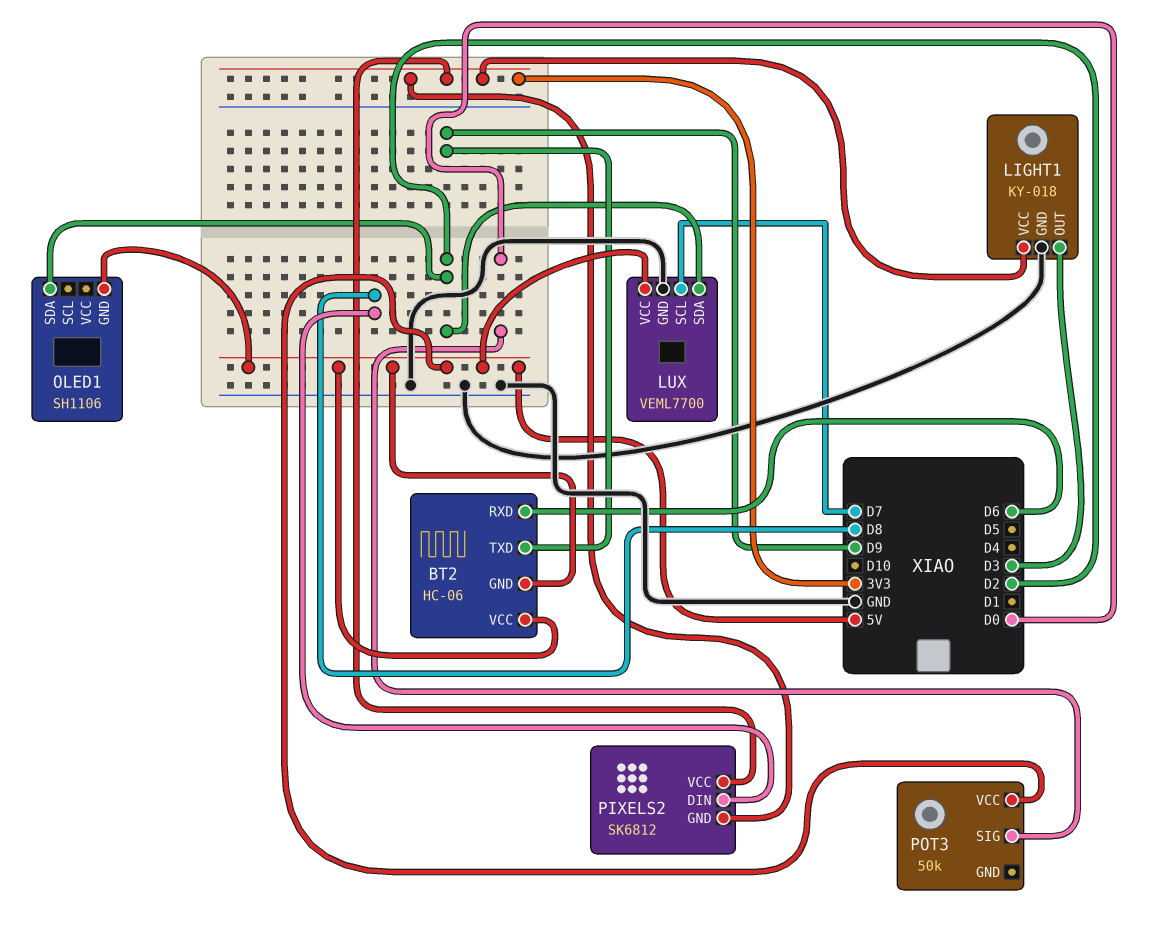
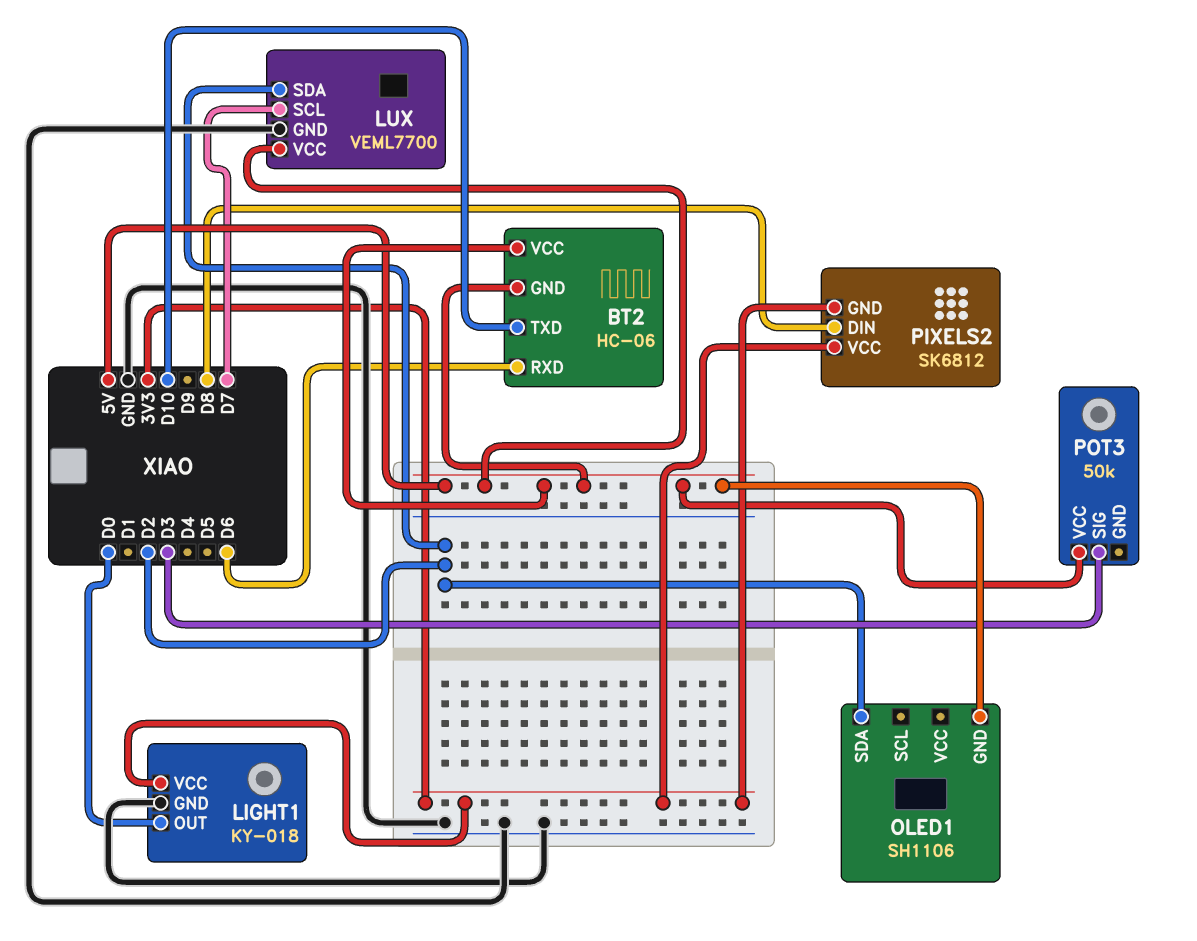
BT2 pin TXD: D9 -> D10
LIGHT1 pin OUT: D3 -> D0
POT3 pin SIG: D0 -> D3

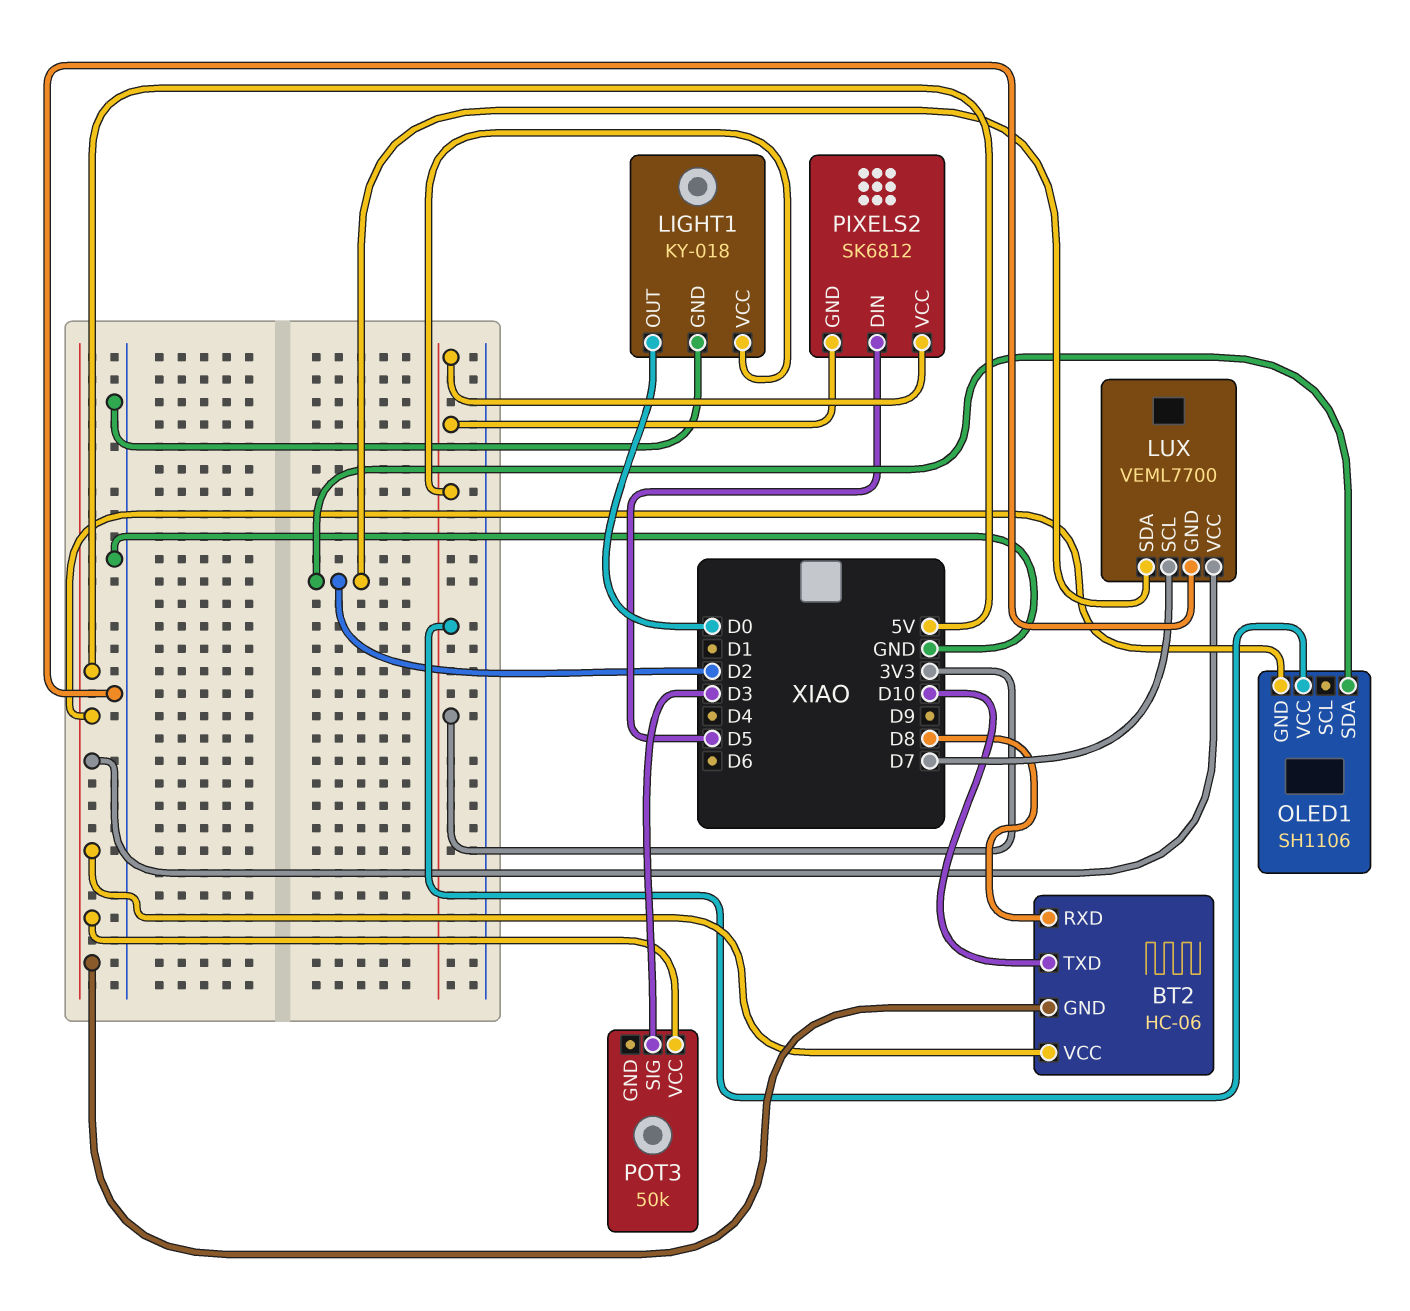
BT2 pin RXD: D6 -> D8
OLED1 pin VCC: none -> 3V3
PIXELS2 pin DIN: D8 -> D5

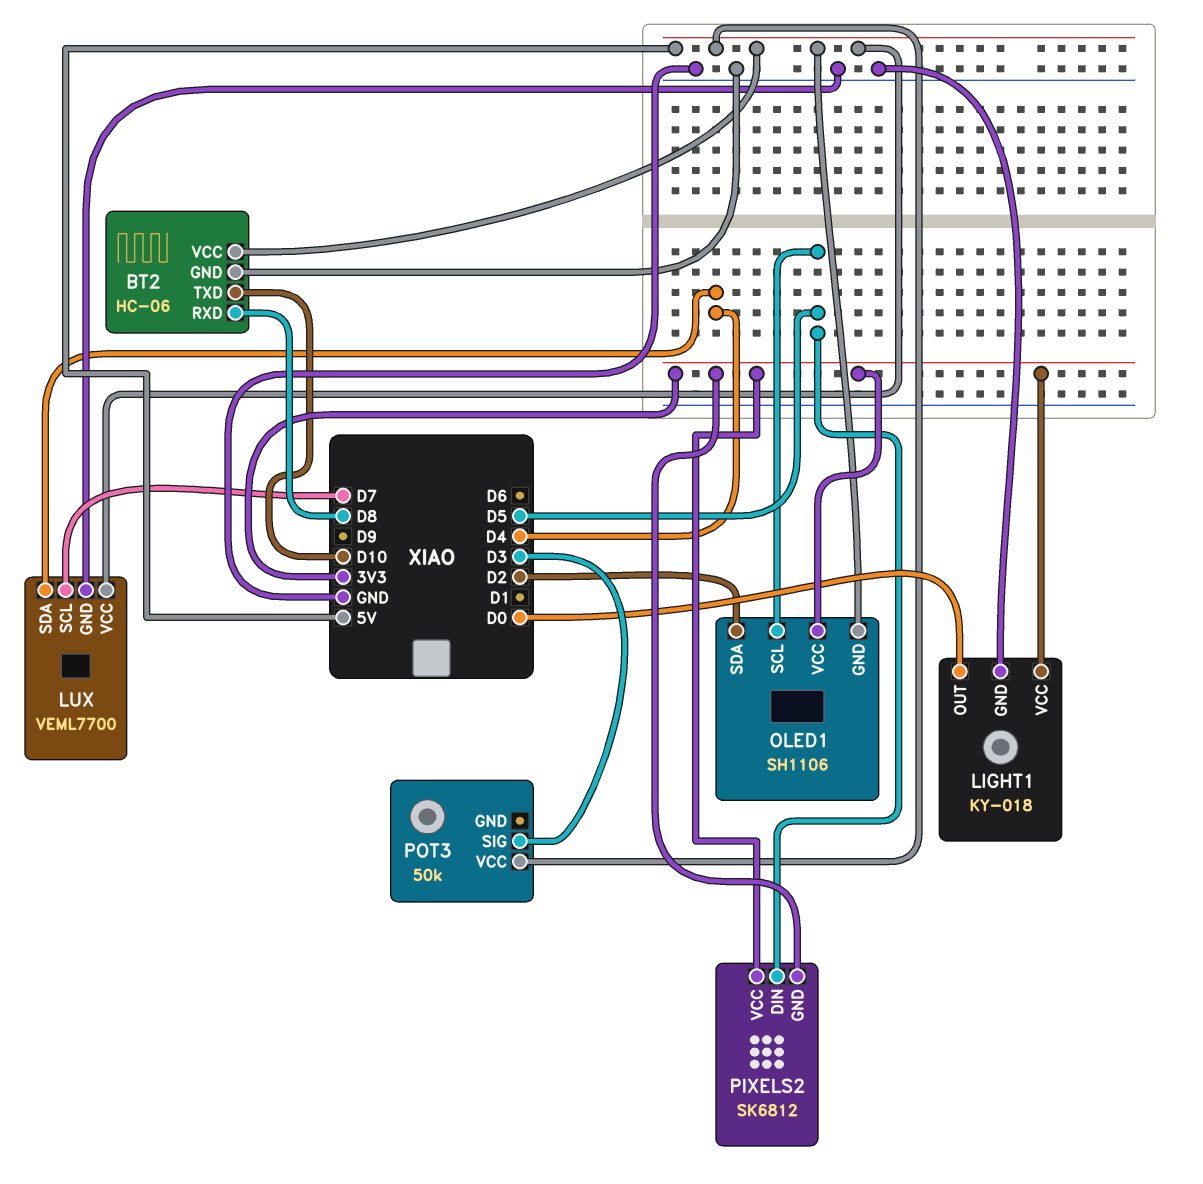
BT2 pin GND: 5V -> GND
LUX pin SDA: D2 -> D4
OLED1 pin SCL: none -> D5

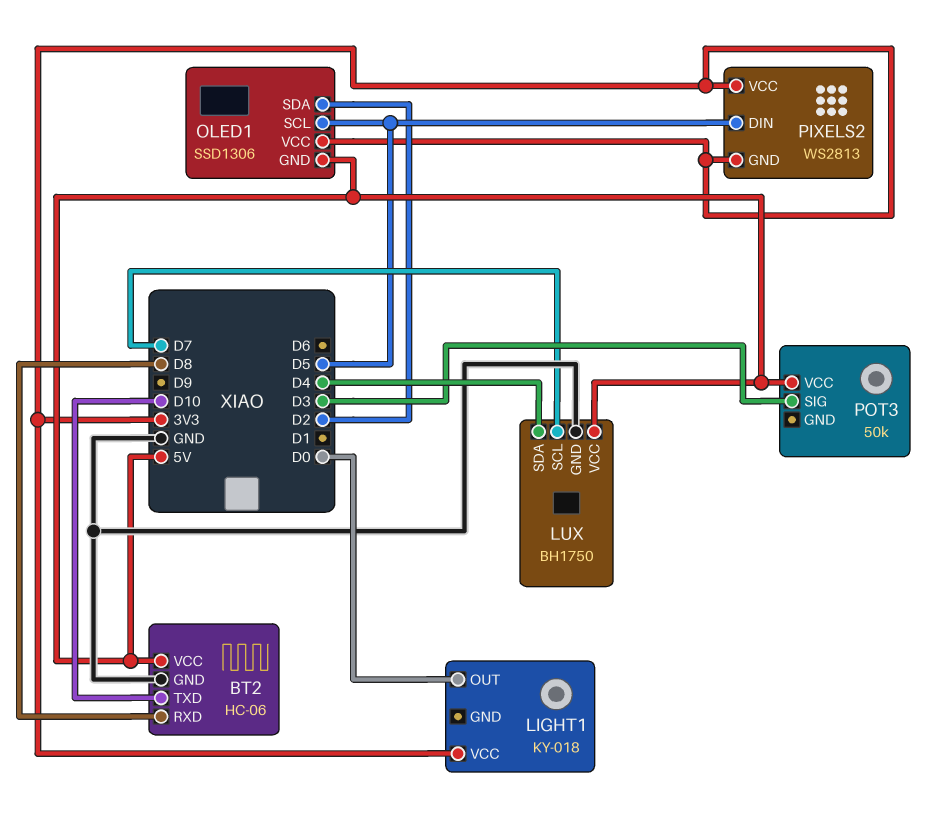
LIGHT1 pin GND: GND -> none
LUX: VEML7700 -> BH1750
OLED1: SH1106 -> SSD1306
PIXELS2: SK6812 -> WS2813

